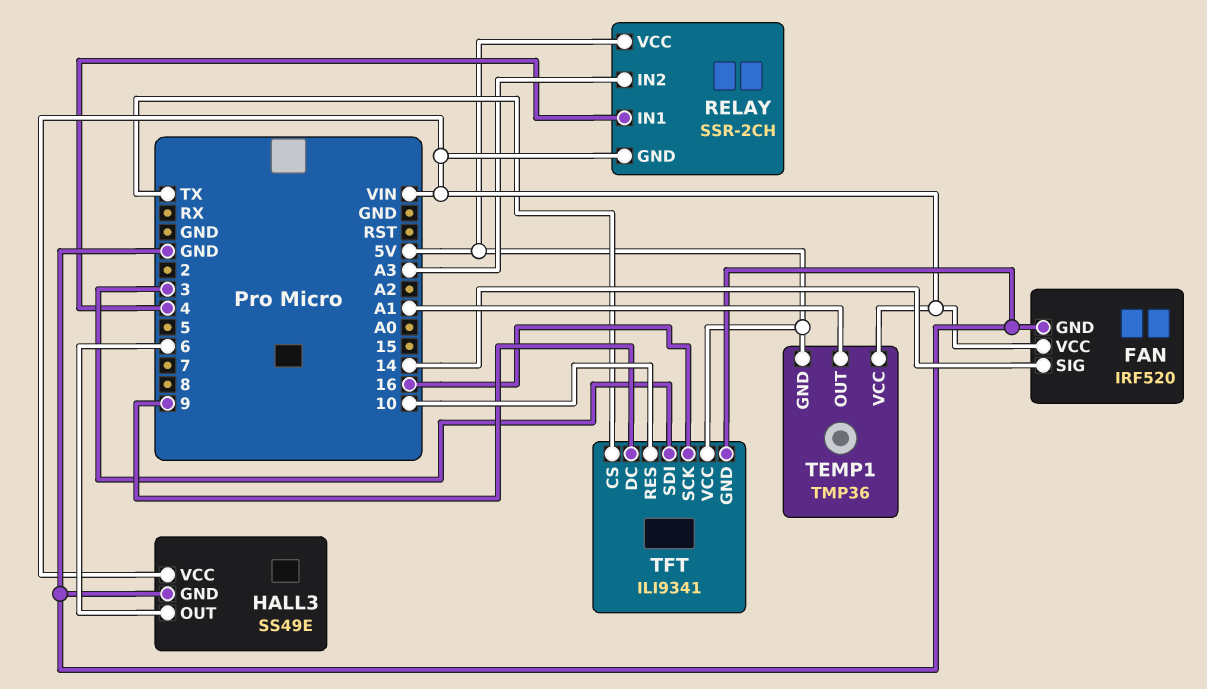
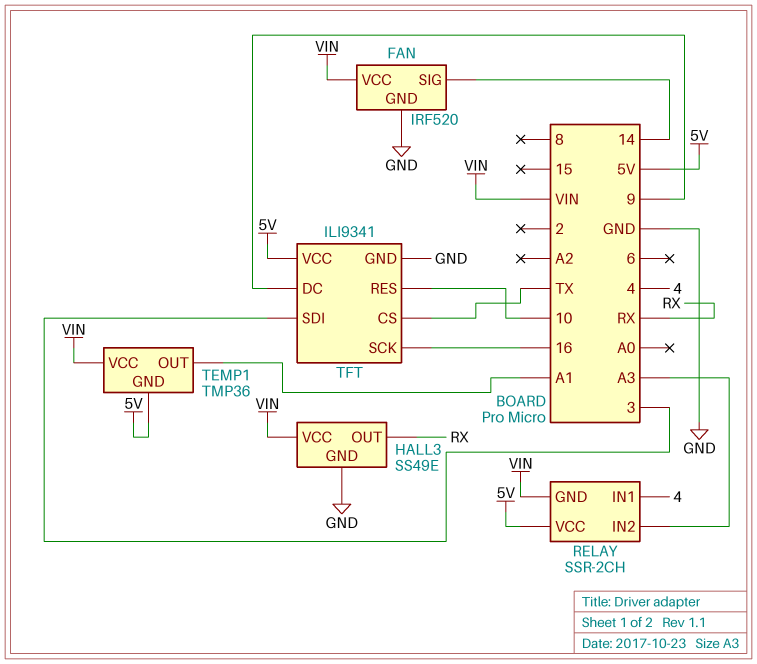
HALL3 pin OUT: 6 -> RX

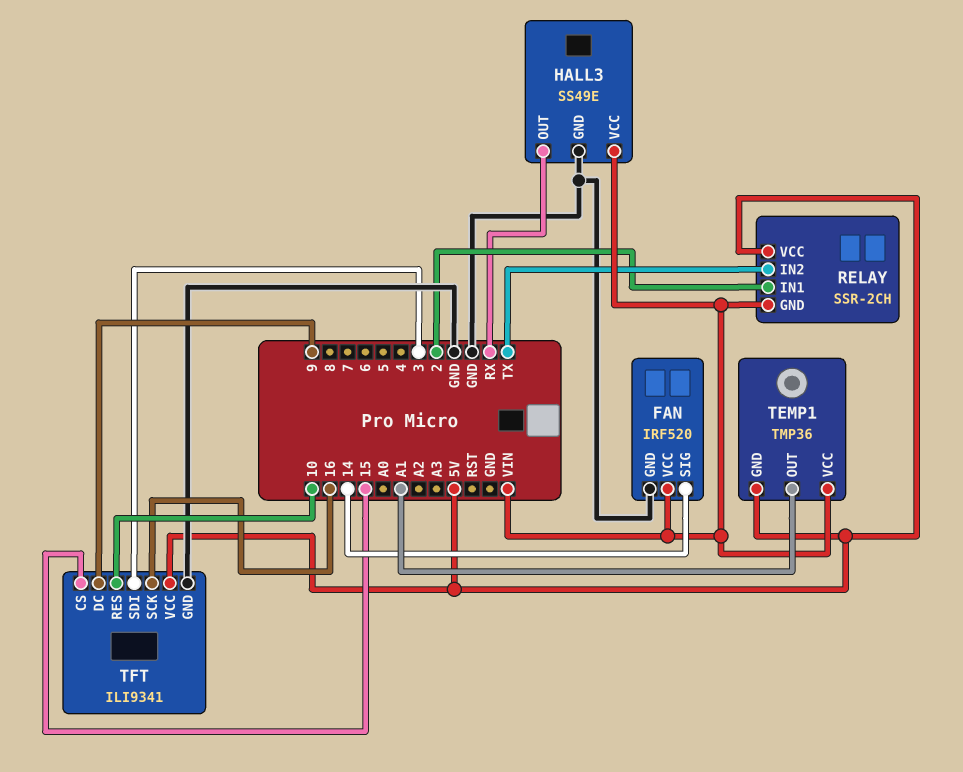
RELAY pin IN1: 4 -> 2
RELAY pin IN2: A3 -> TX
TFT pin CS: TX -> 15

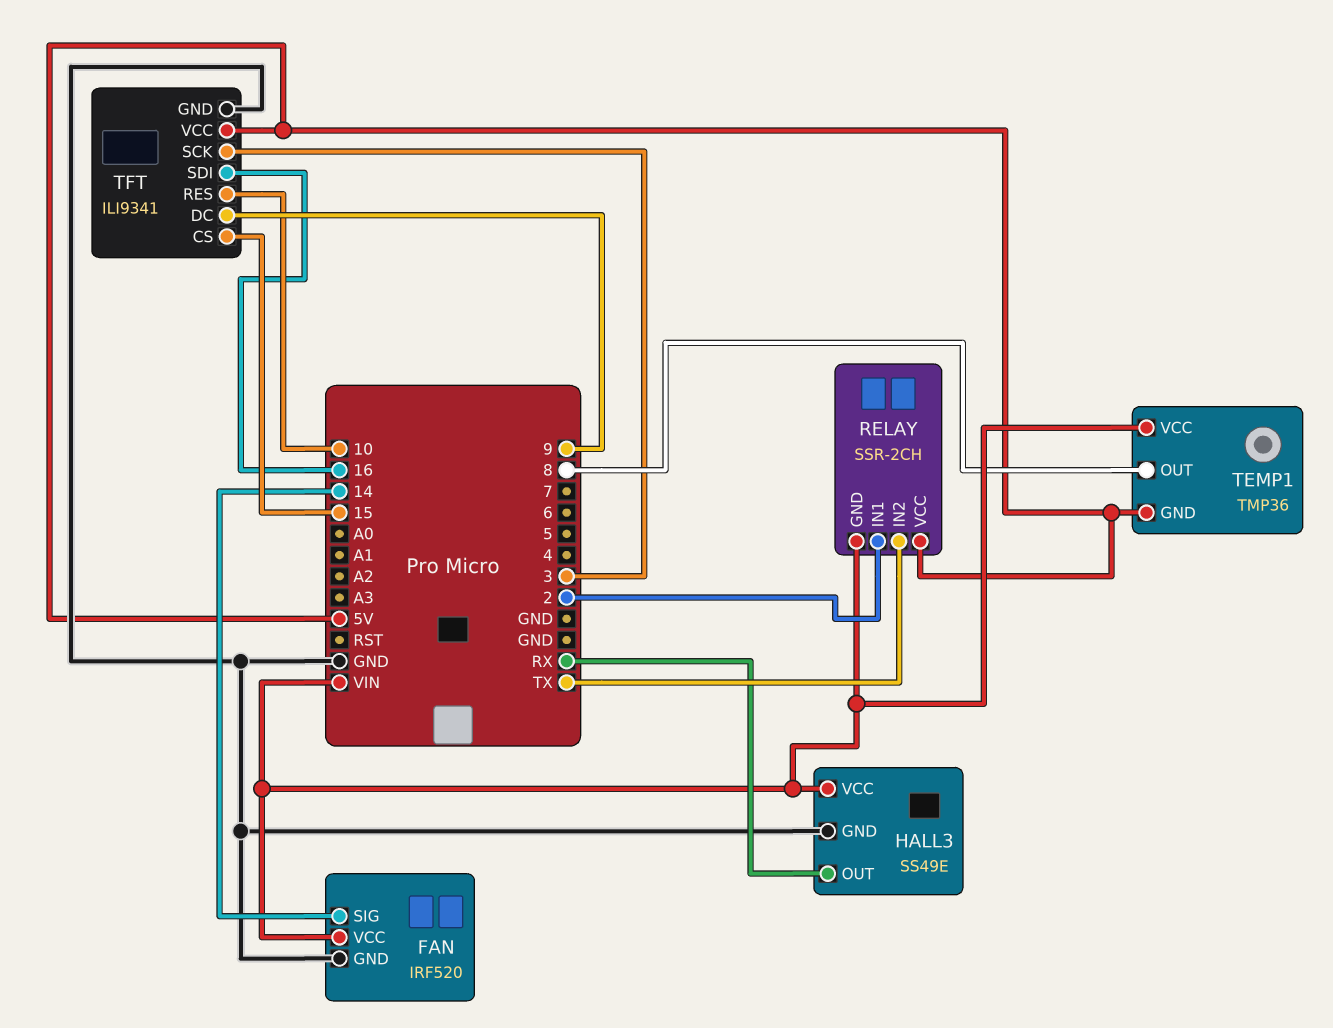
TEMP1 pin OUT: A1 -> 8
TFT pin SCK: 16 -> 3
TFT pin SDI: 3 -> 16

